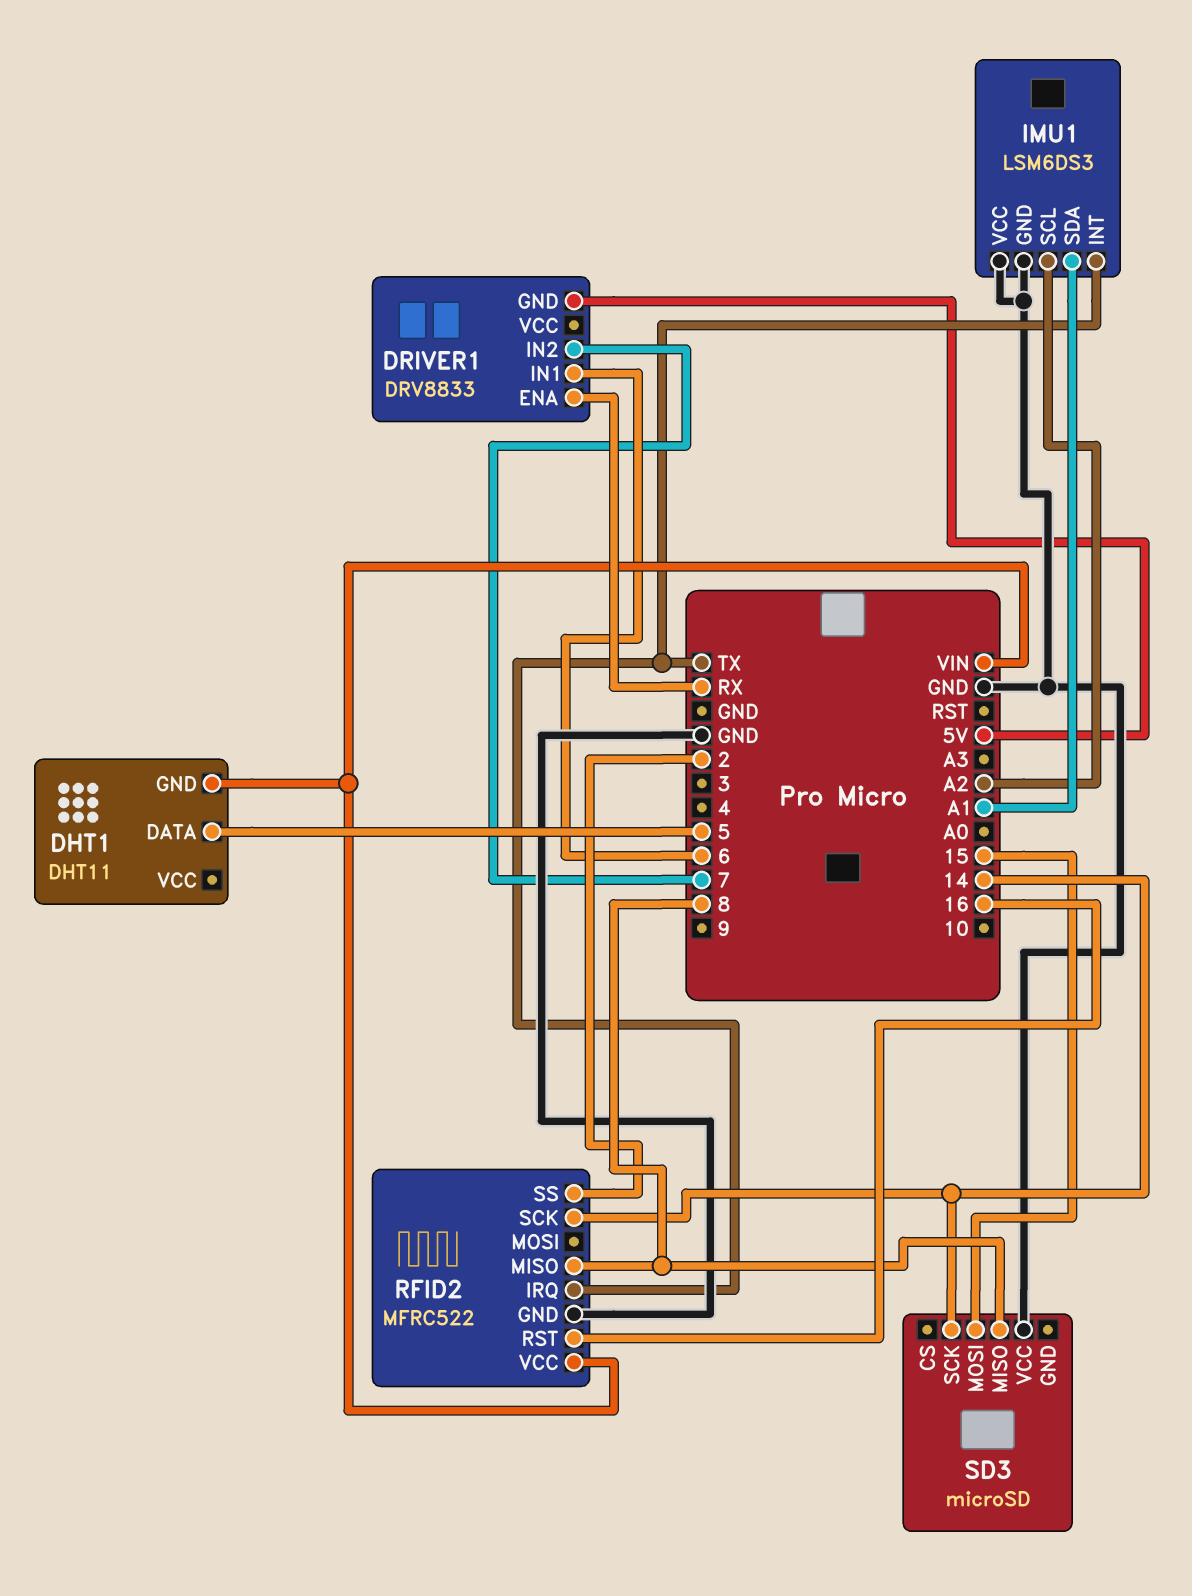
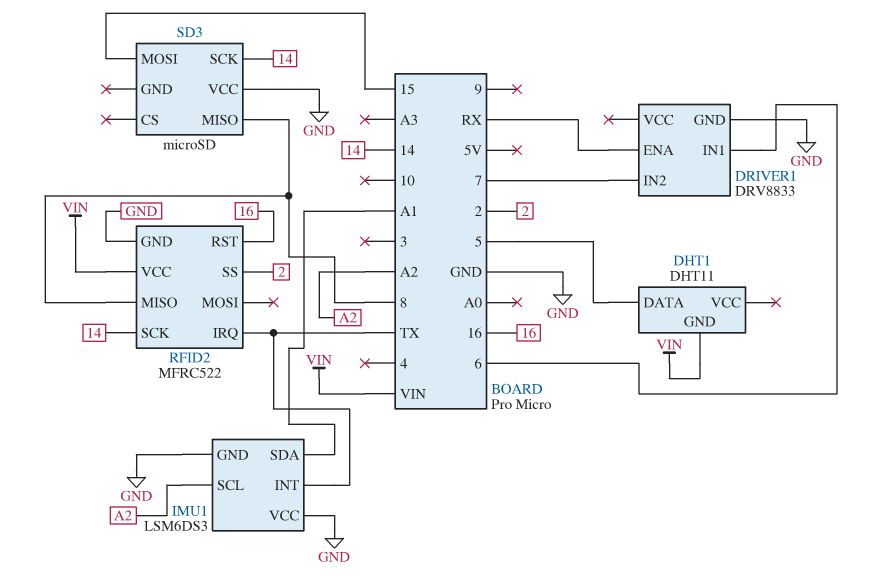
DRIVER1 pin GND: 5V -> GND

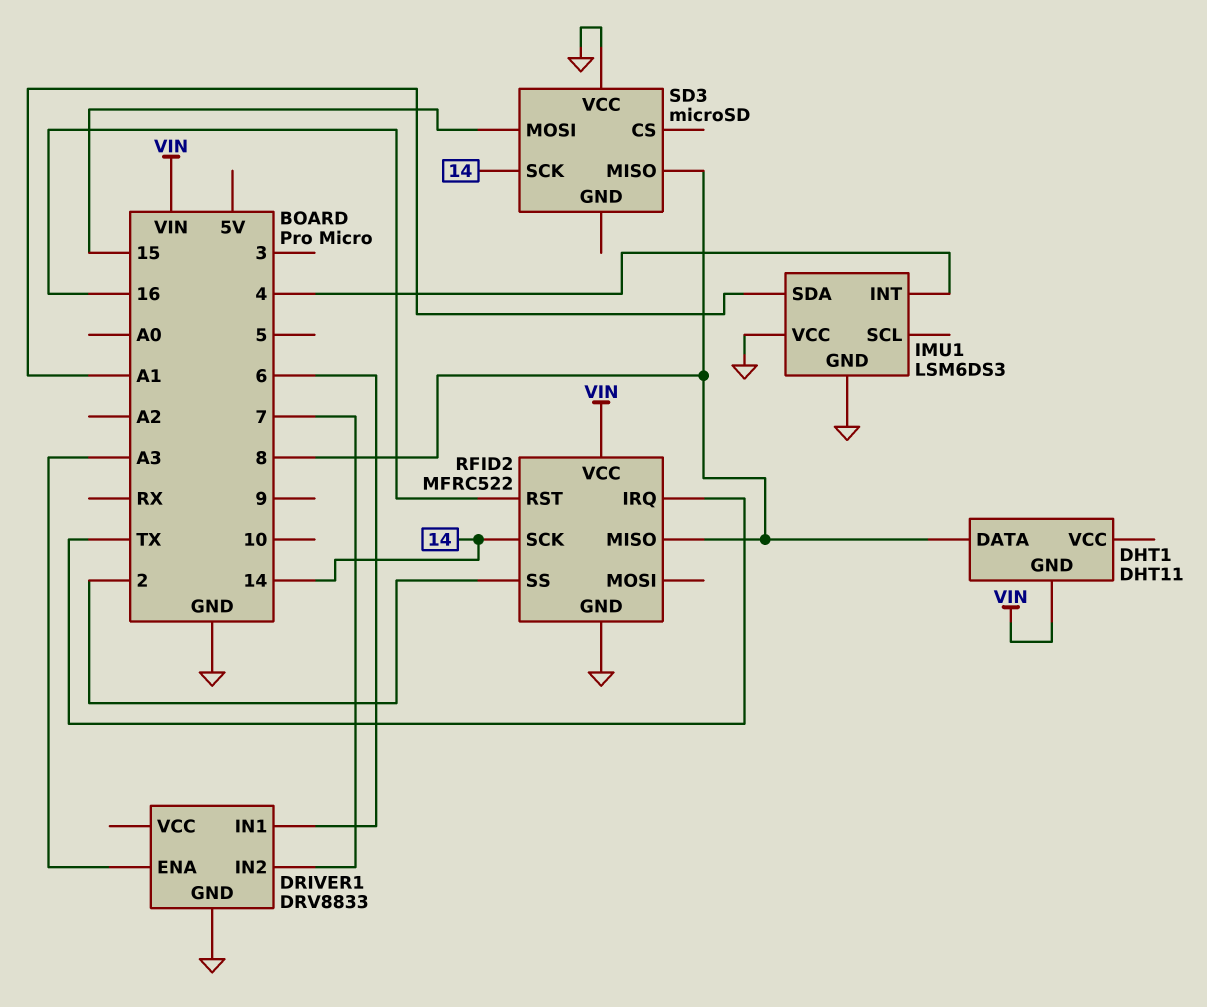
DHT1 pin DATA: 5 -> 8
DRIVER1 pin ENA: RX -> A3
IMU1 pin INT: TX -> 4
IMU1 pin SCL: A2 -> none

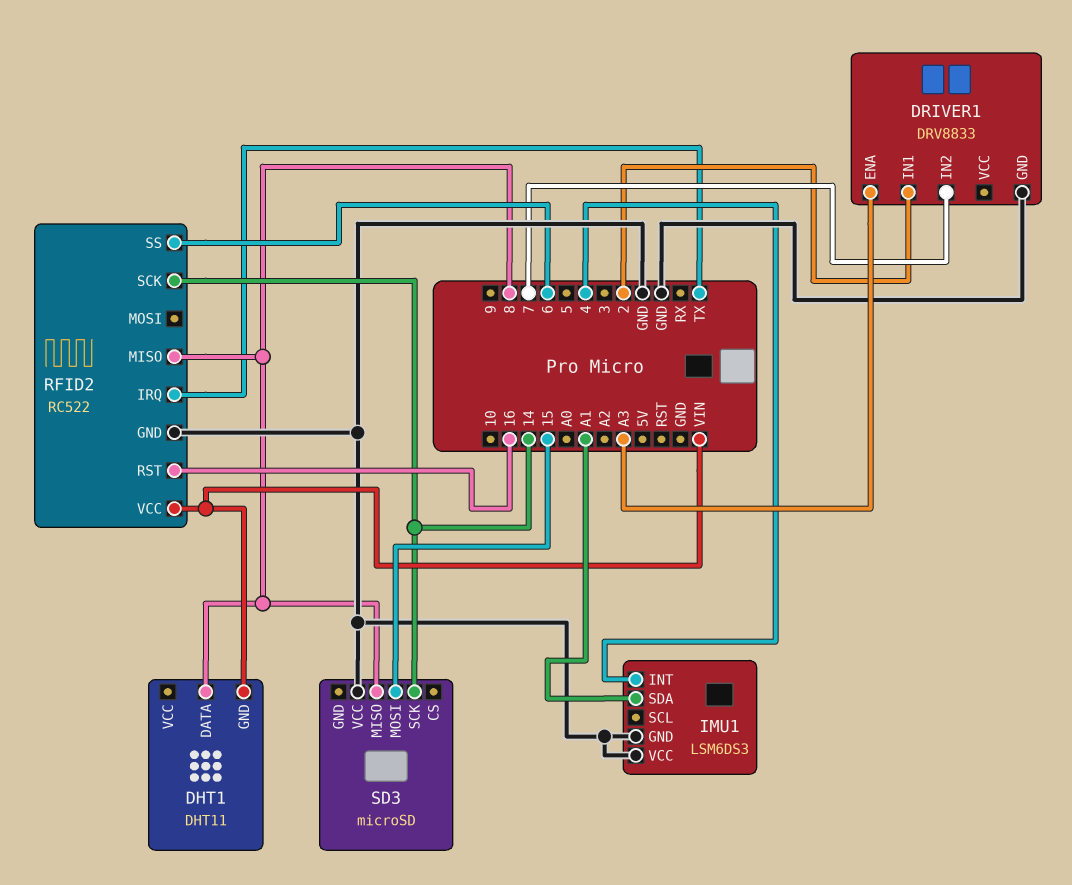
DRIVER1 pin IN1: 6 -> 2
RFID2: MFRC522 -> RC522
RFID2 pin SS: 2 -> 6

